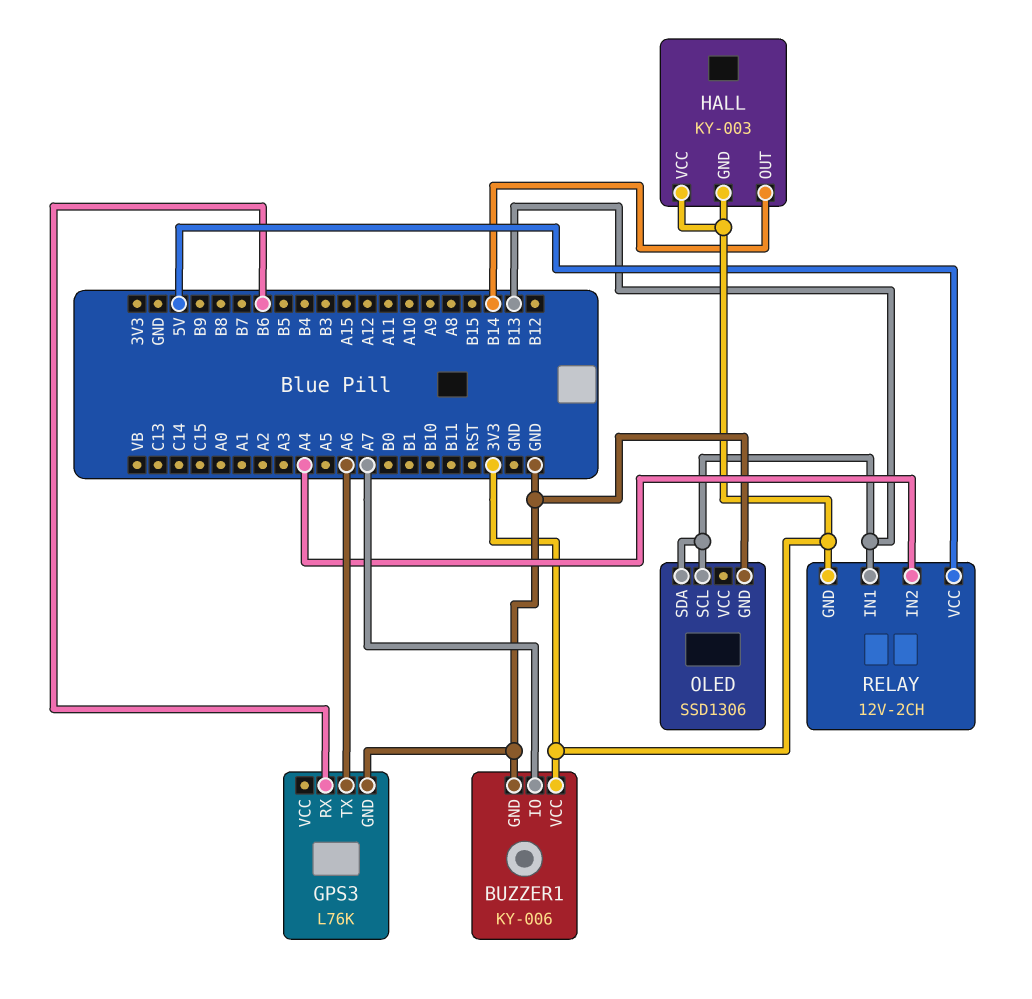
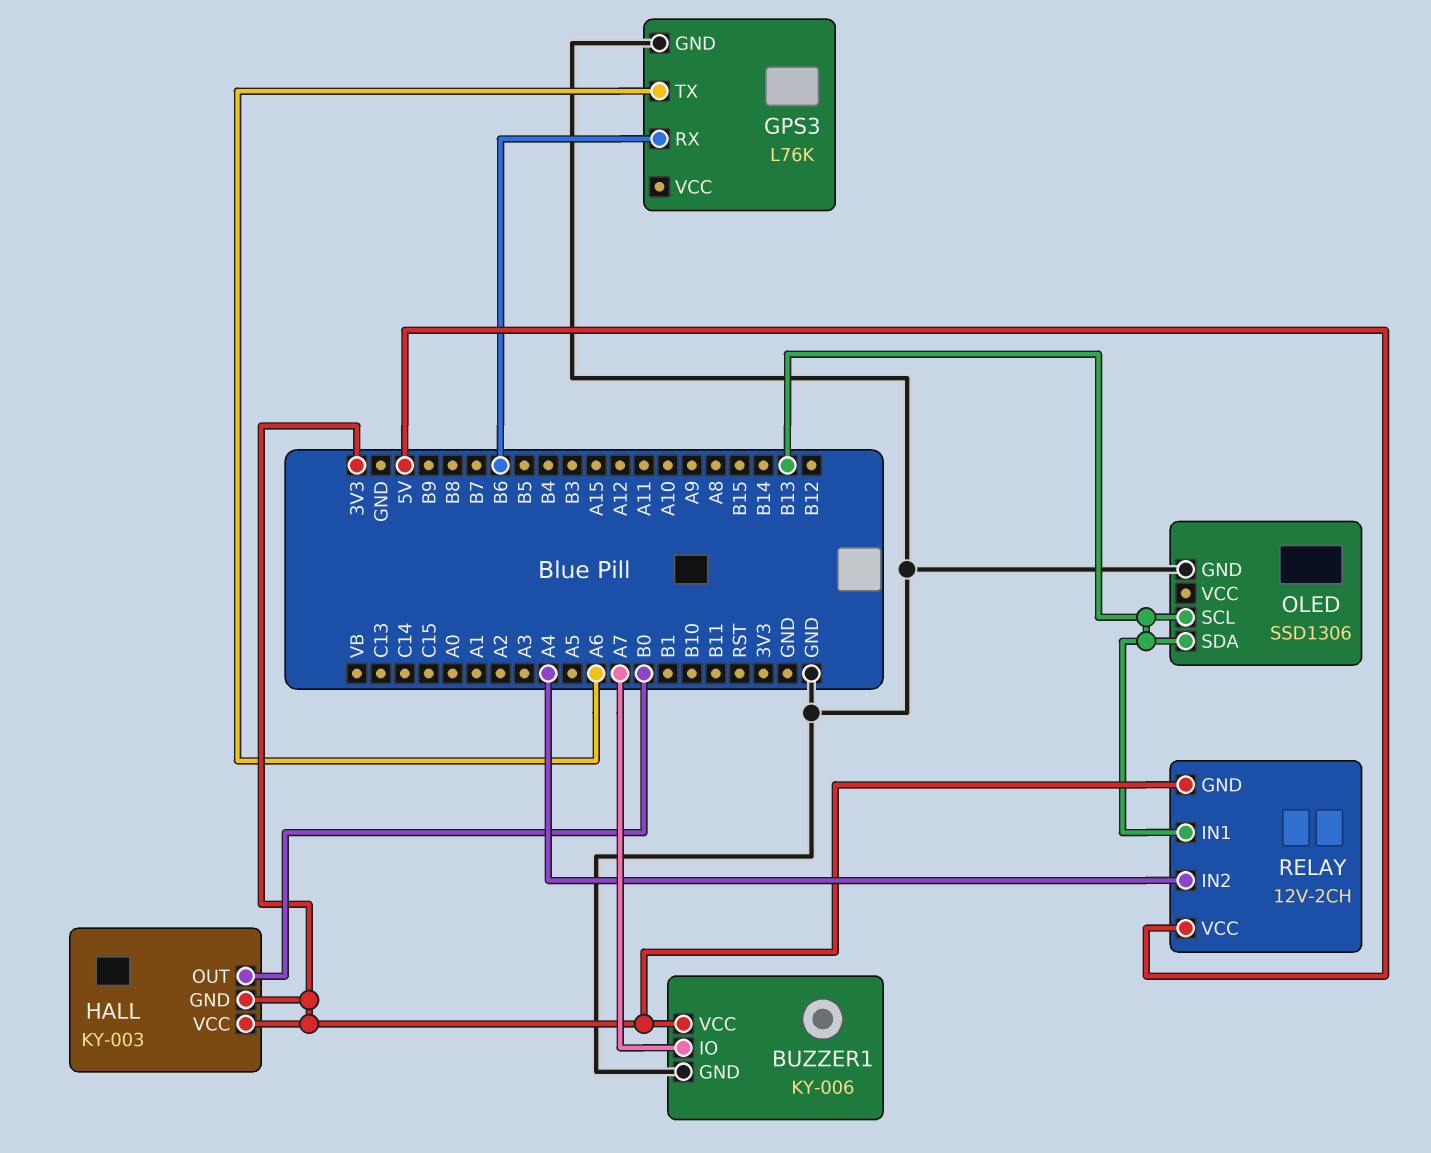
HALL pin OUT: B14 -> B0

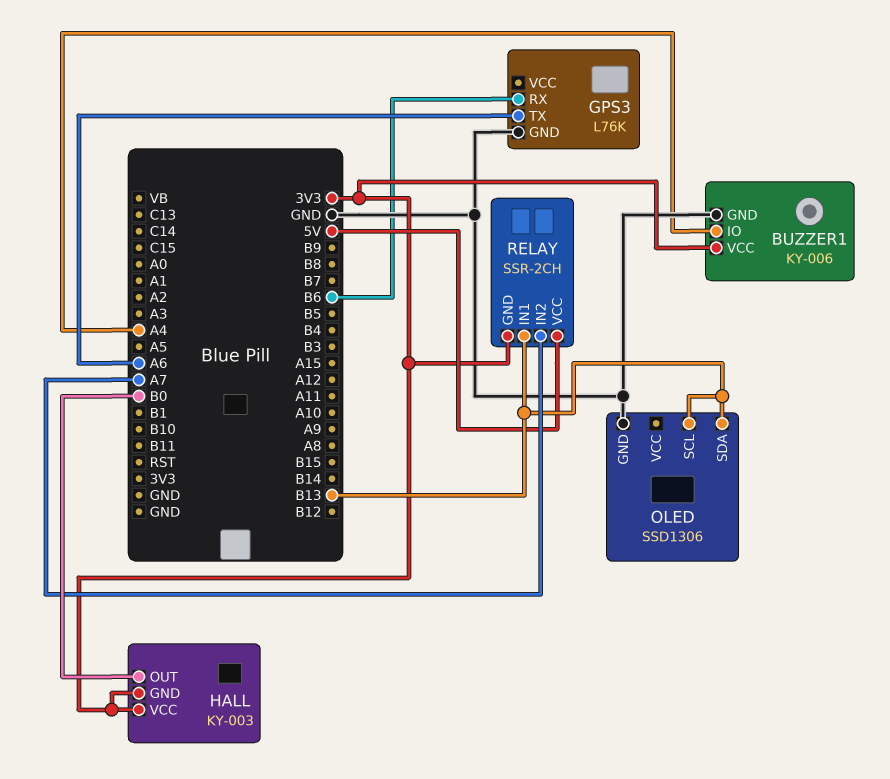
BUZZER1 pin IO: A7 -> A4
RELAY: 12V-2CH -> SSR-2CH
RELAY pin IN2: A4 -> A7

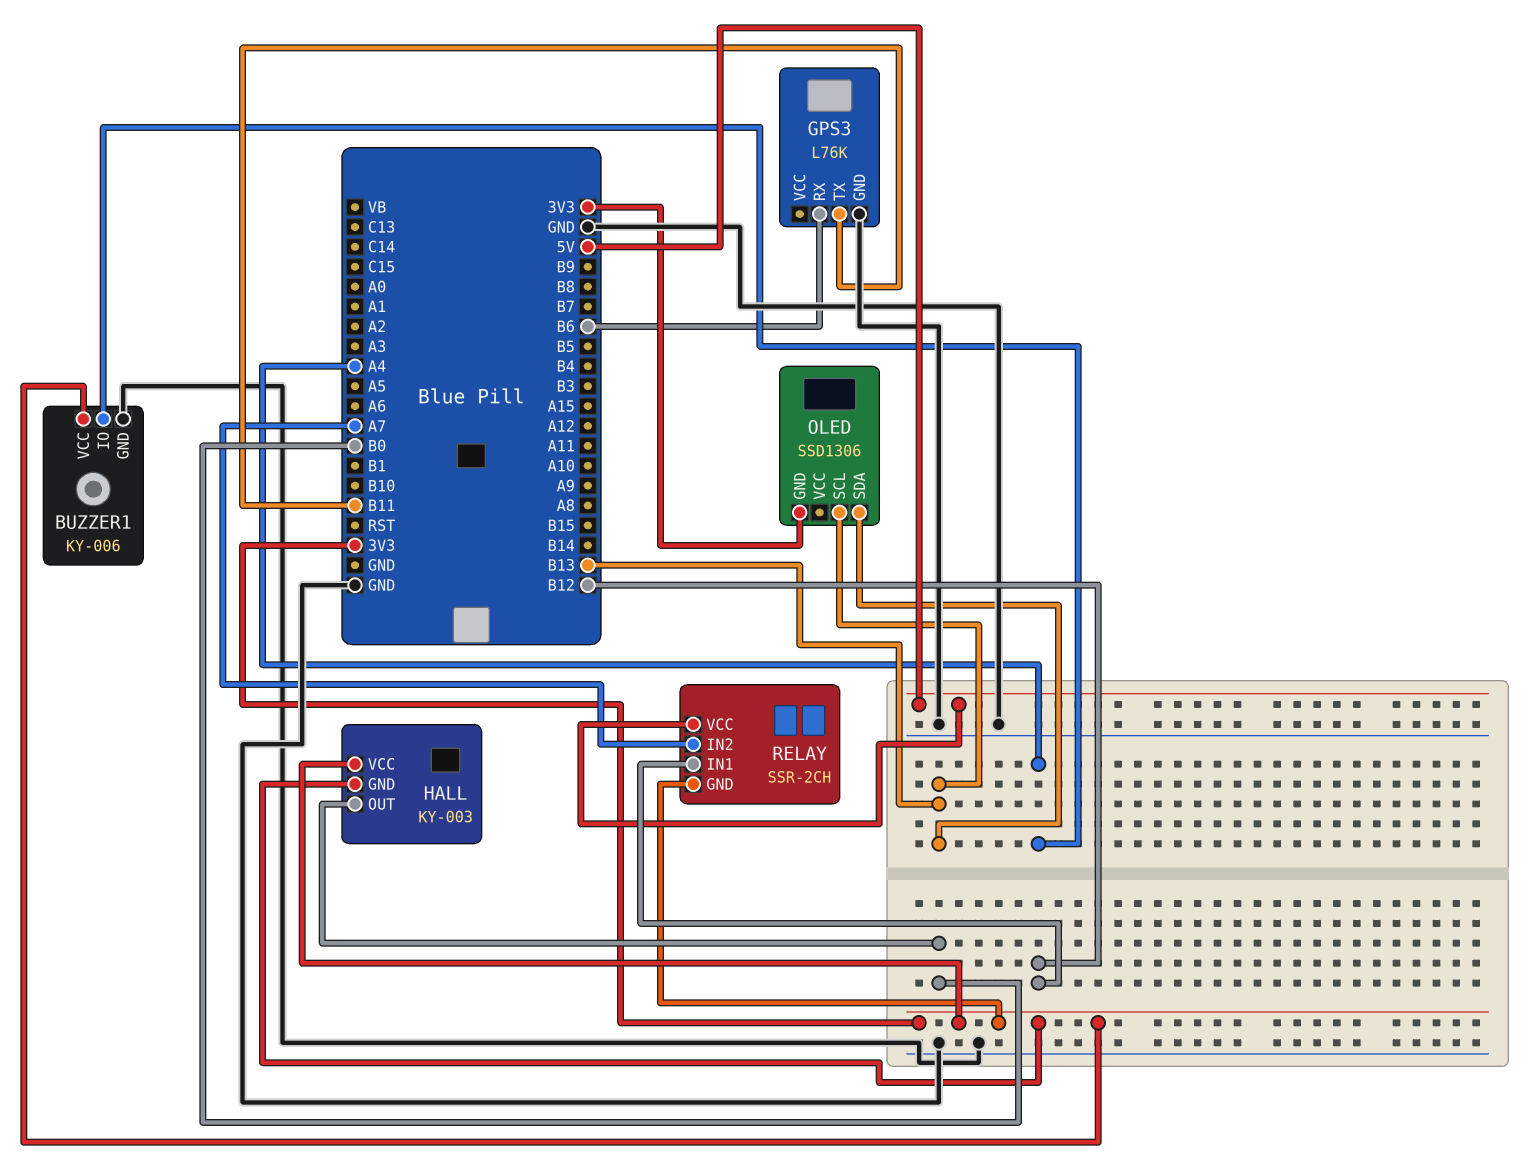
GPS3 pin TX: A6 -> B11
OLED pin GND: GND -> 3V3
RELAY pin IN1: B13 -> B12

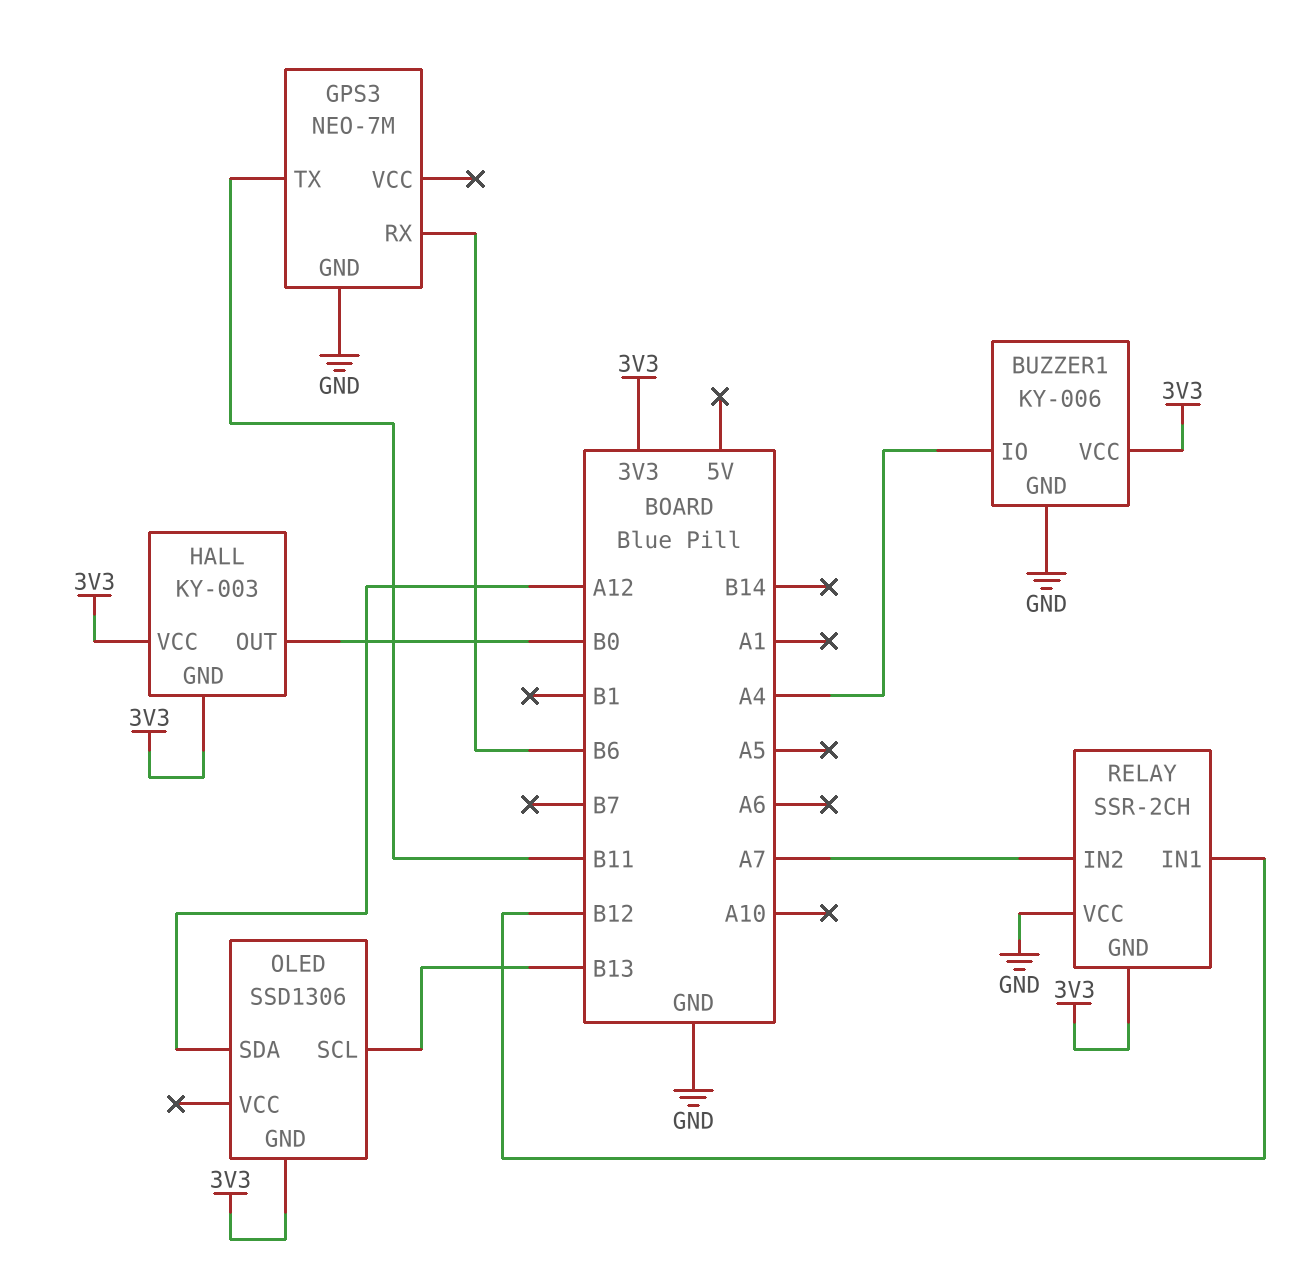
GPS3: L76K -> NEO-7M
OLED pin SDA: B13 -> A12
RELAY pin VCC: 5V -> GND

